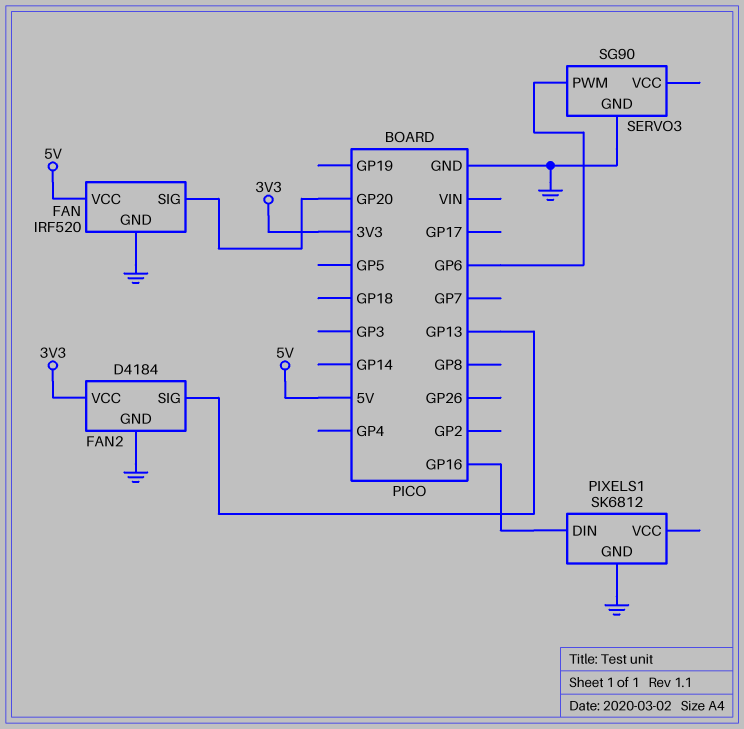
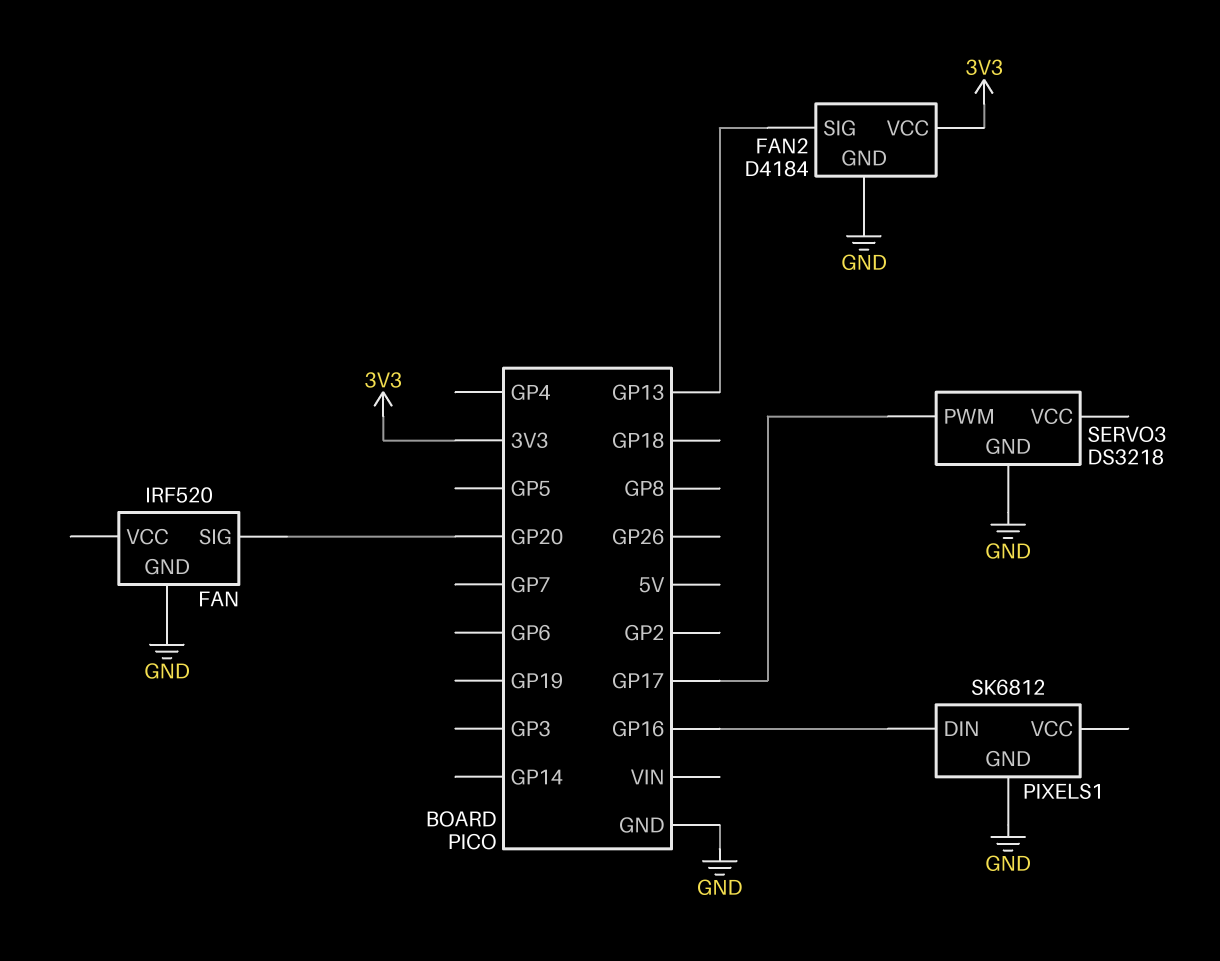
FAN pin VCC: 5V -> none
SERVO3: SG90 -> DS3218
SERVO3 pin PWM: GP6 -> GP17

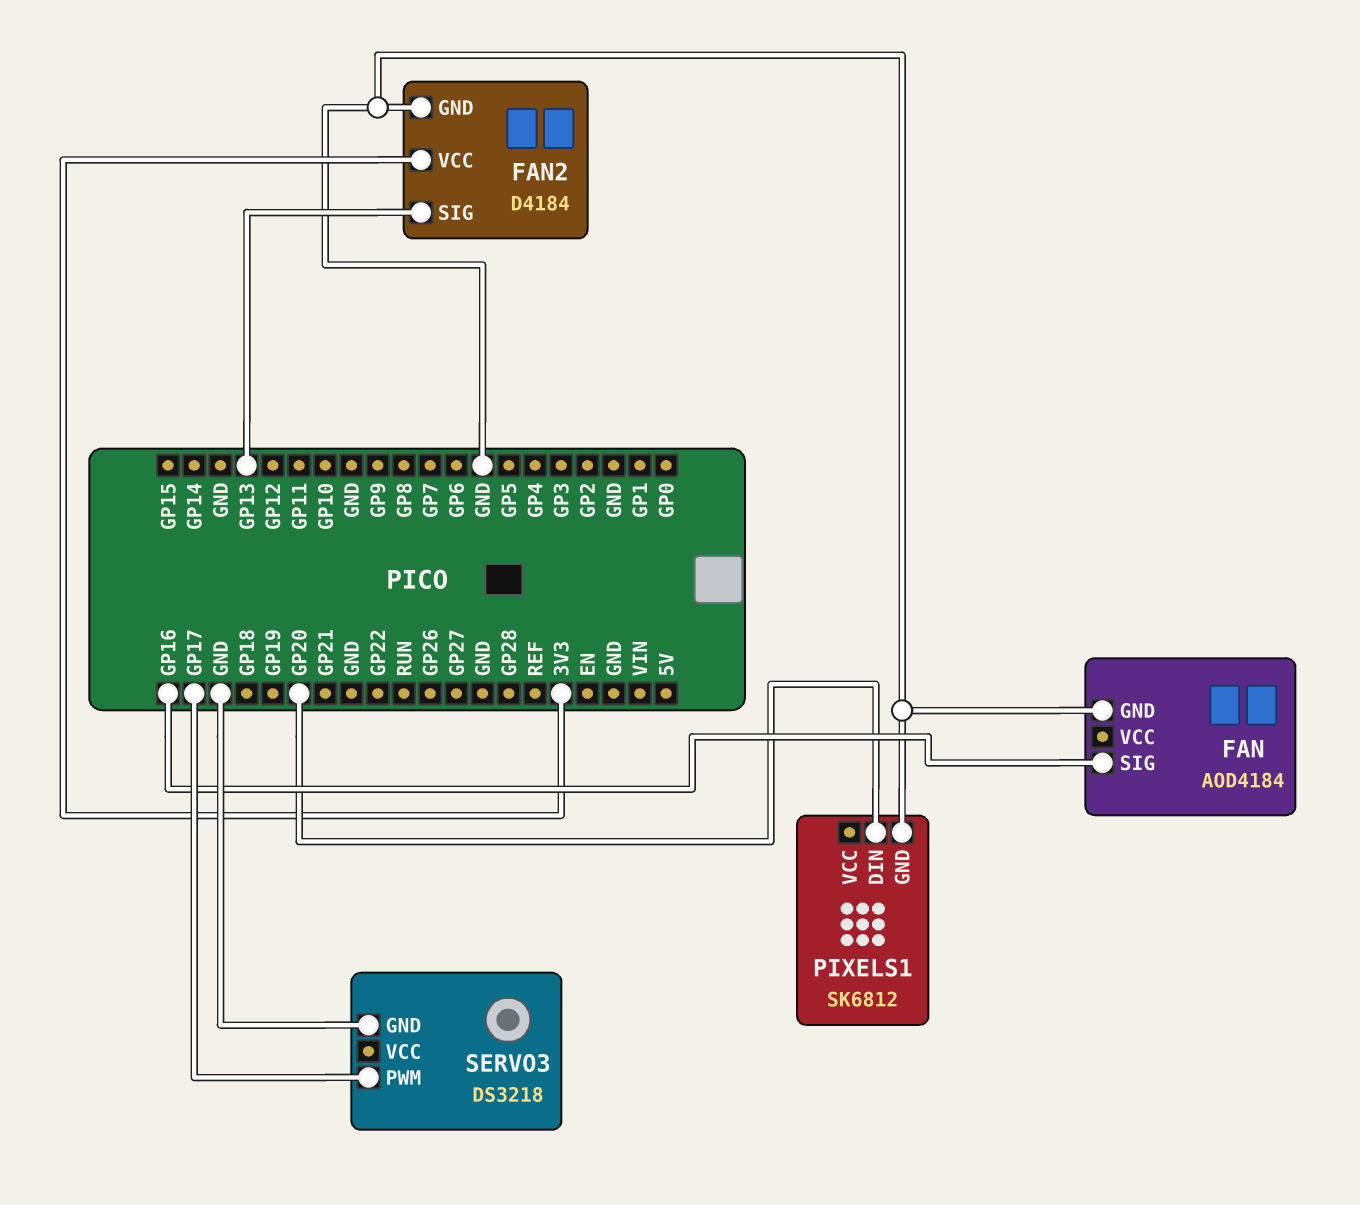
FAN: IRF520 -> AOD4184
FAN pin SIG: GP20 -> GP16
PIXELS1 pin DIN: GP16 -> GP20

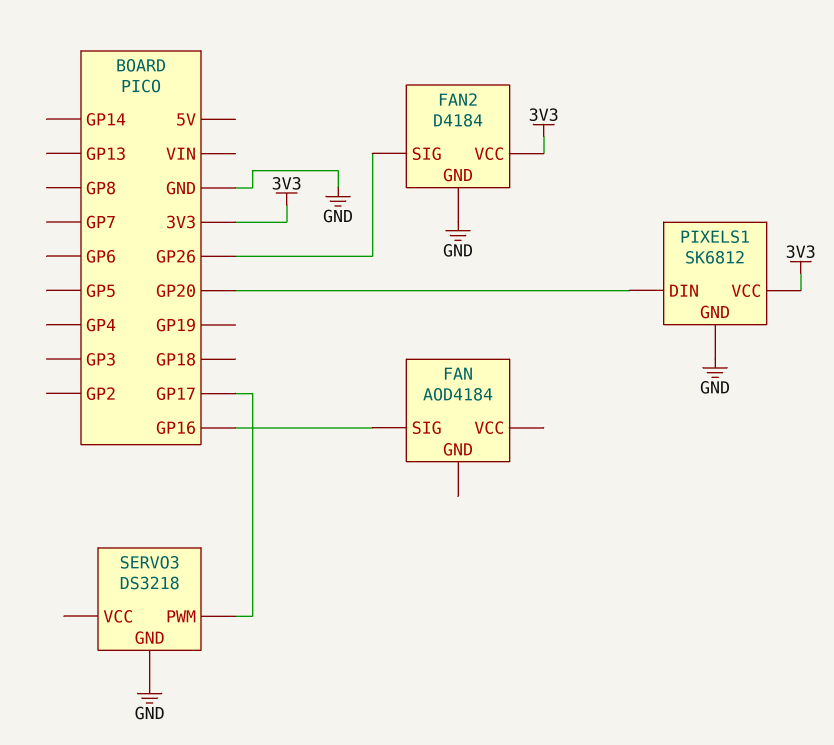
FAN pin GND: GND -> none
FAN2 pin SIG: GP13 -> GP26
PIXELS1 pin VCC: none -> 3V3

